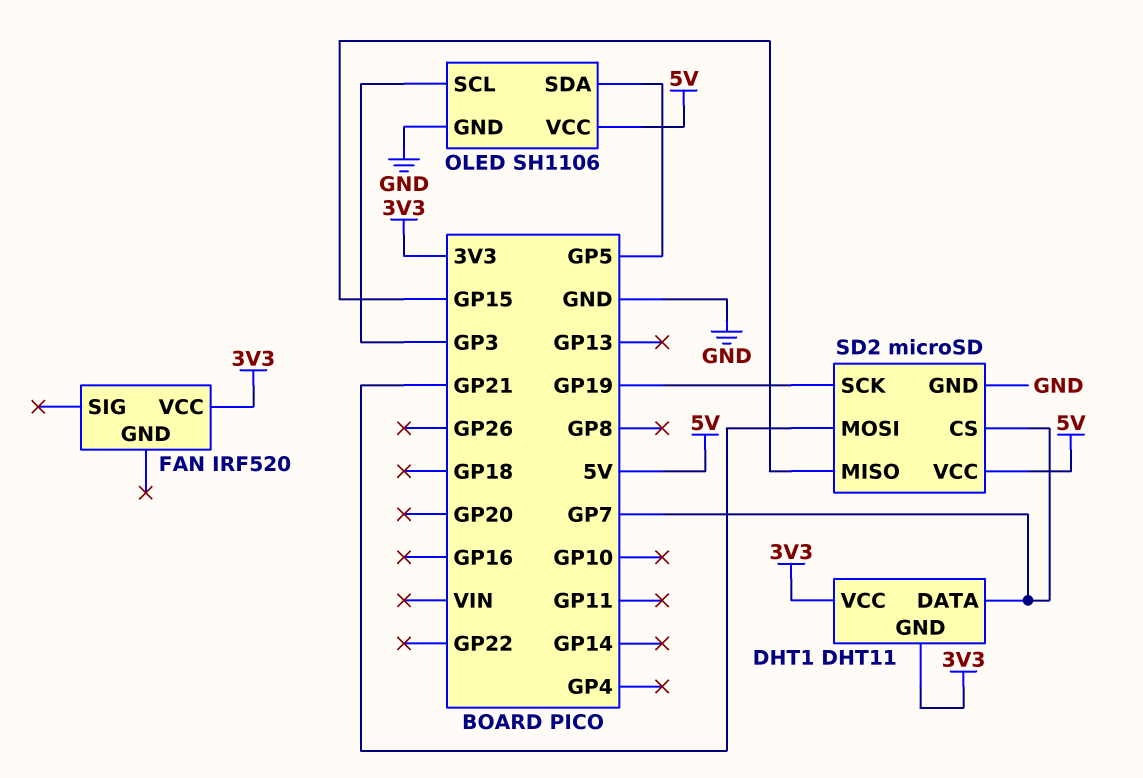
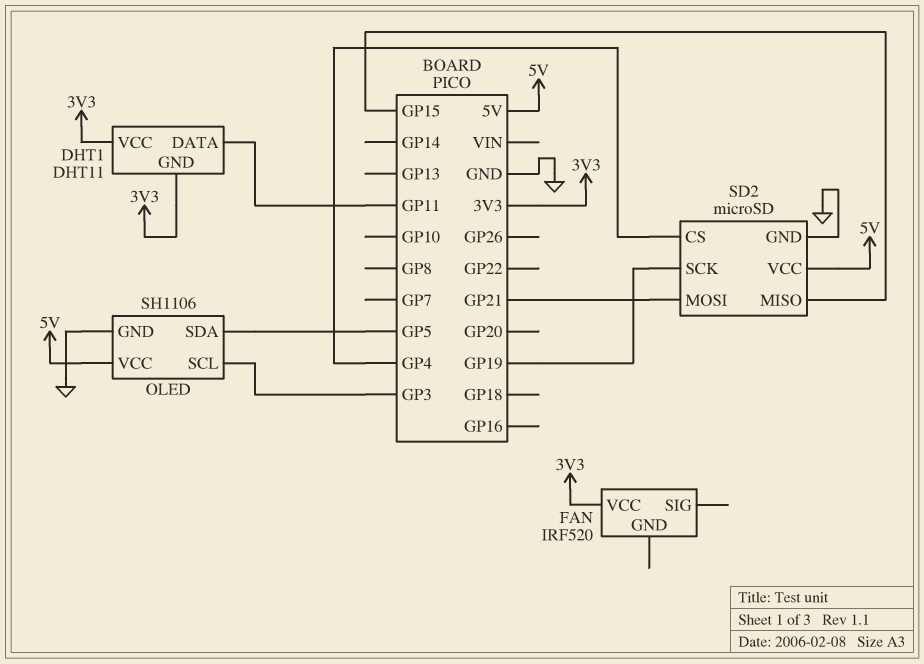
DHT1 pin DATA: GP7 -> GP11
SD2 pin CS: GP7 -> GP4

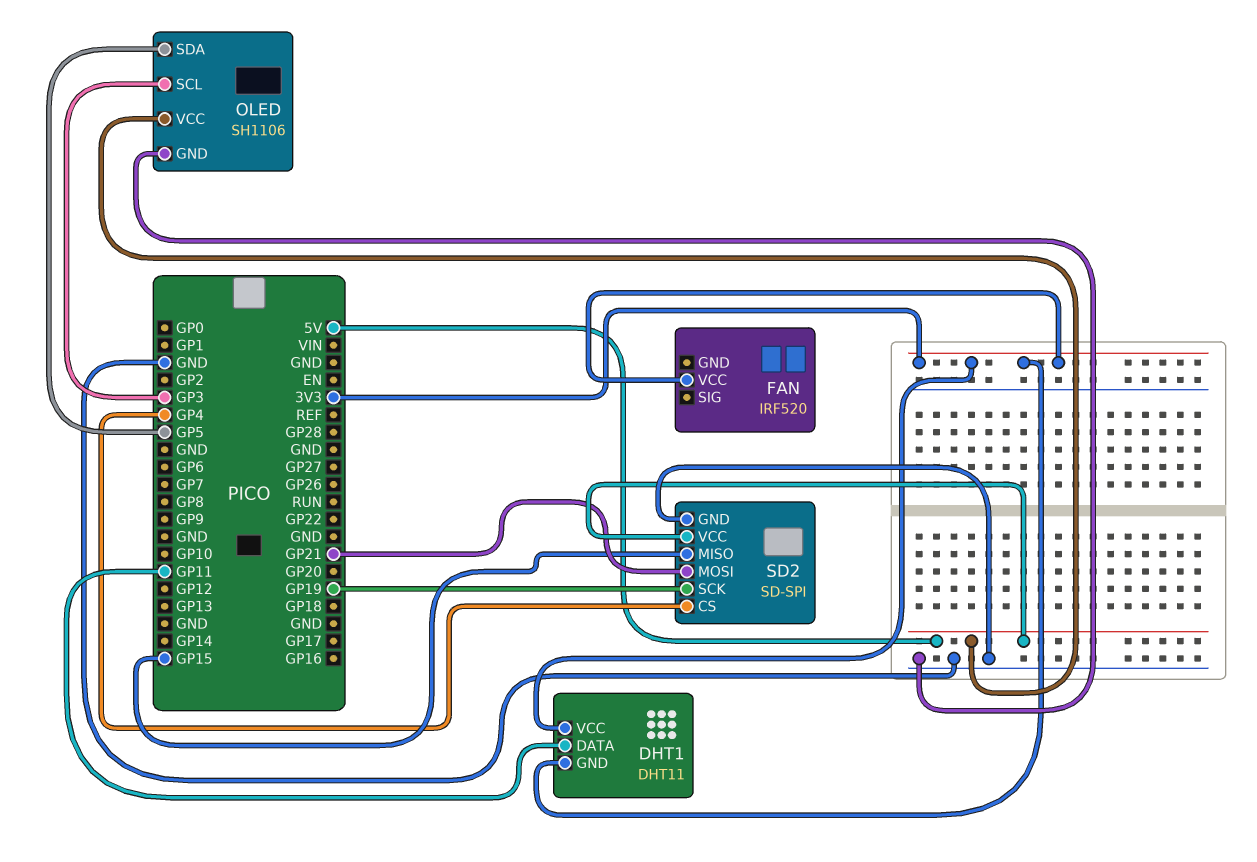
SD2: microSD -> SD-SPI

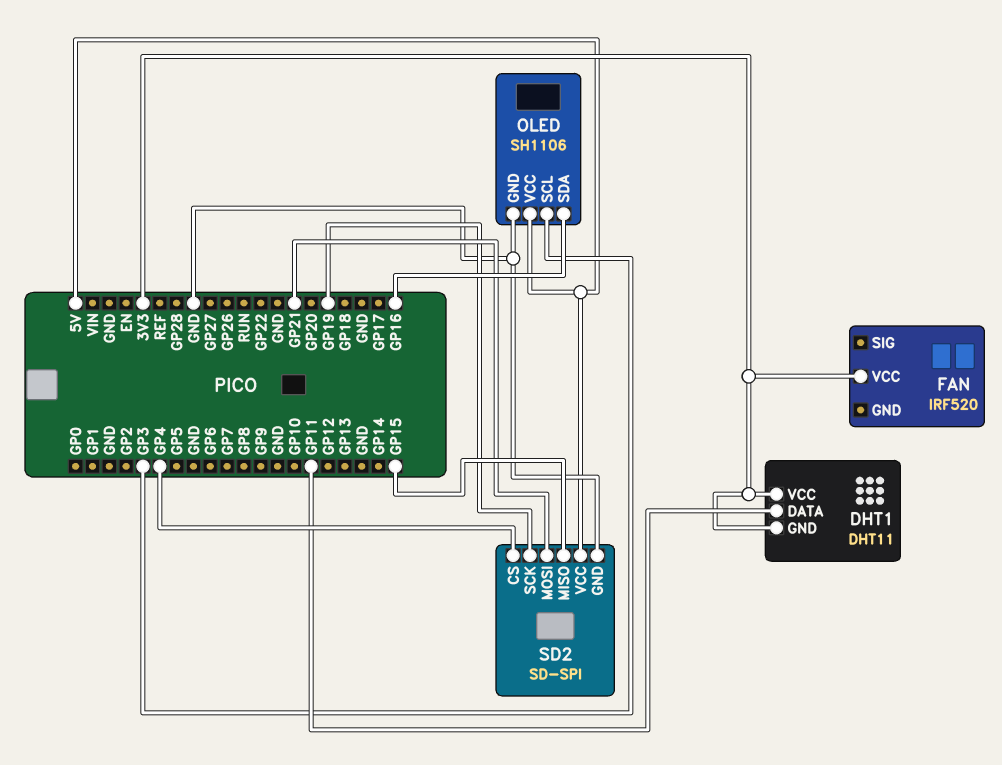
OLED pin SDA: GP5 -> GP16

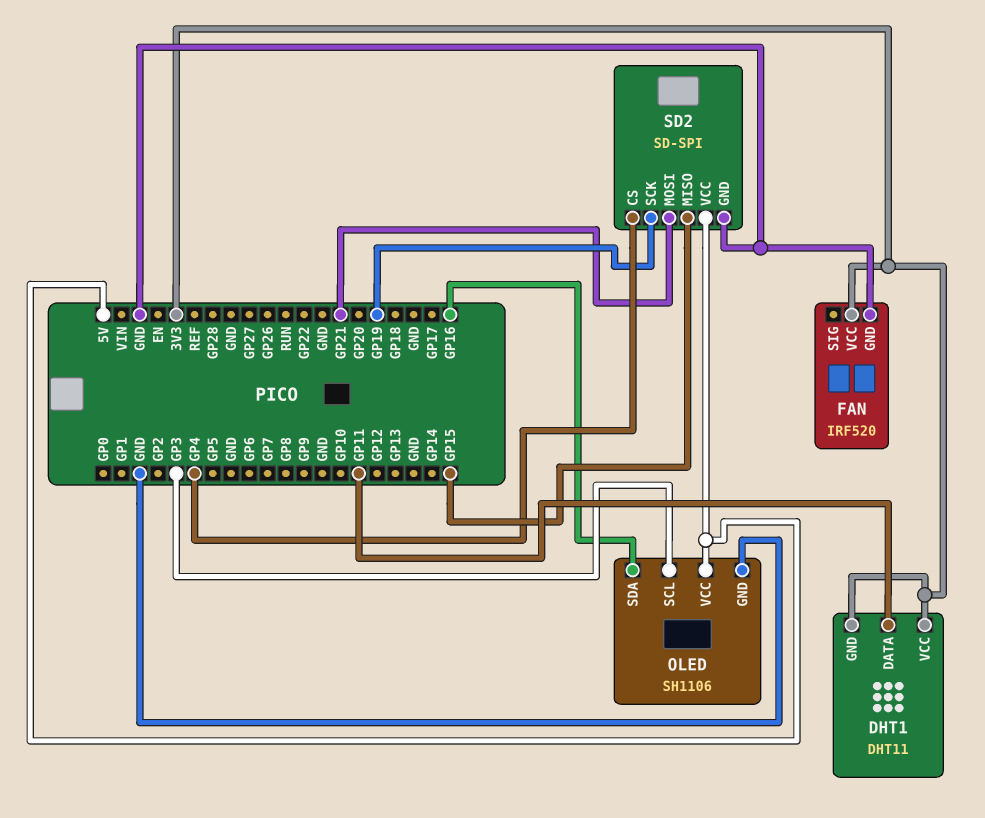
FAN pin GND: none -> GND

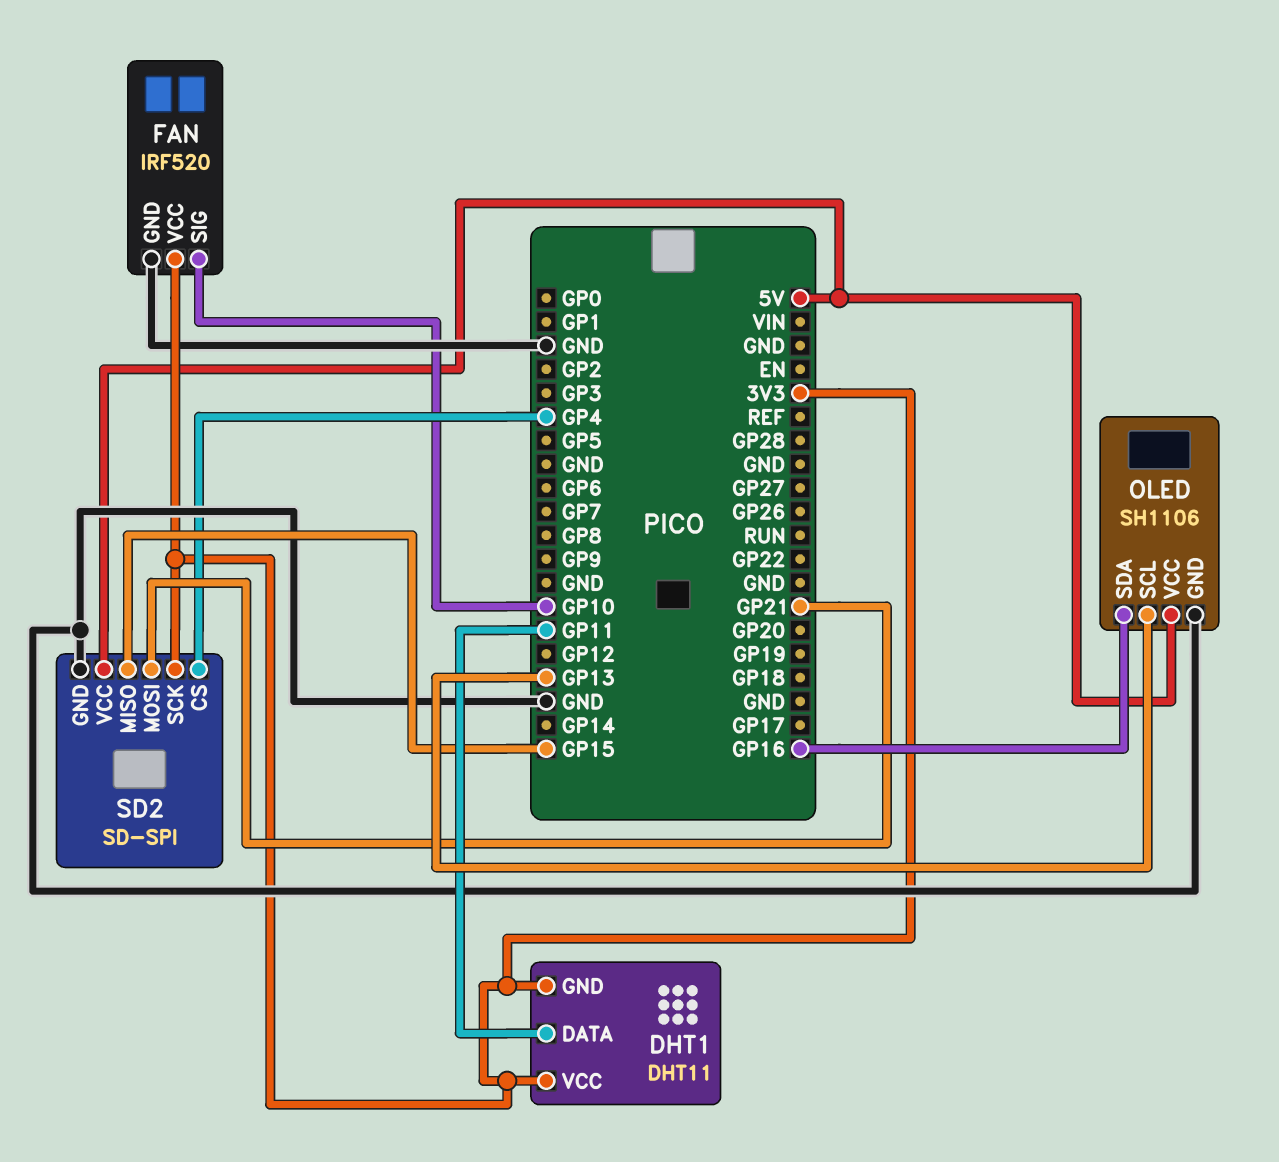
FAN pin SIG: none -> GP10
OLED pin SCL: GP3 -> GP13
SD2 pin SCK: GP19 -> 3V3

